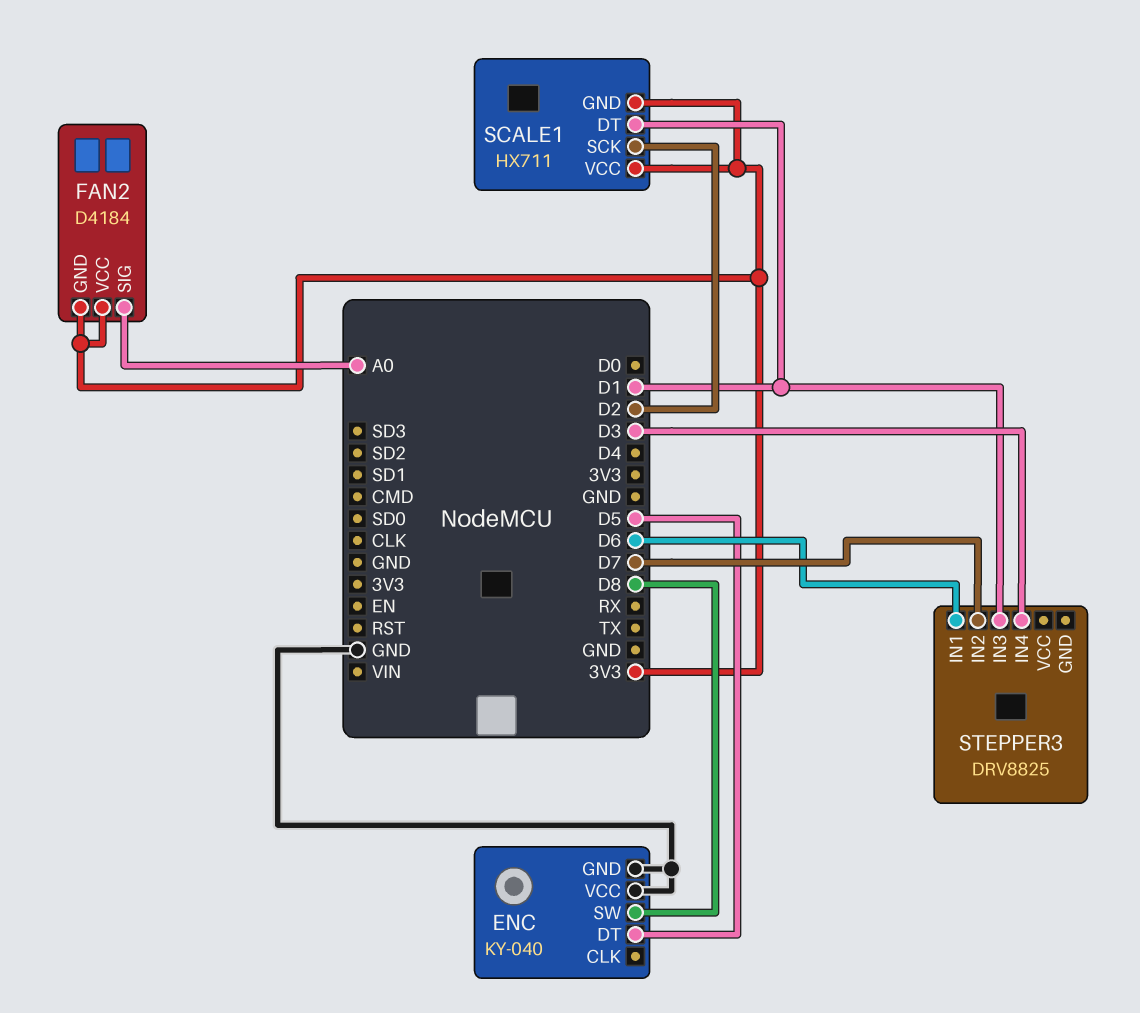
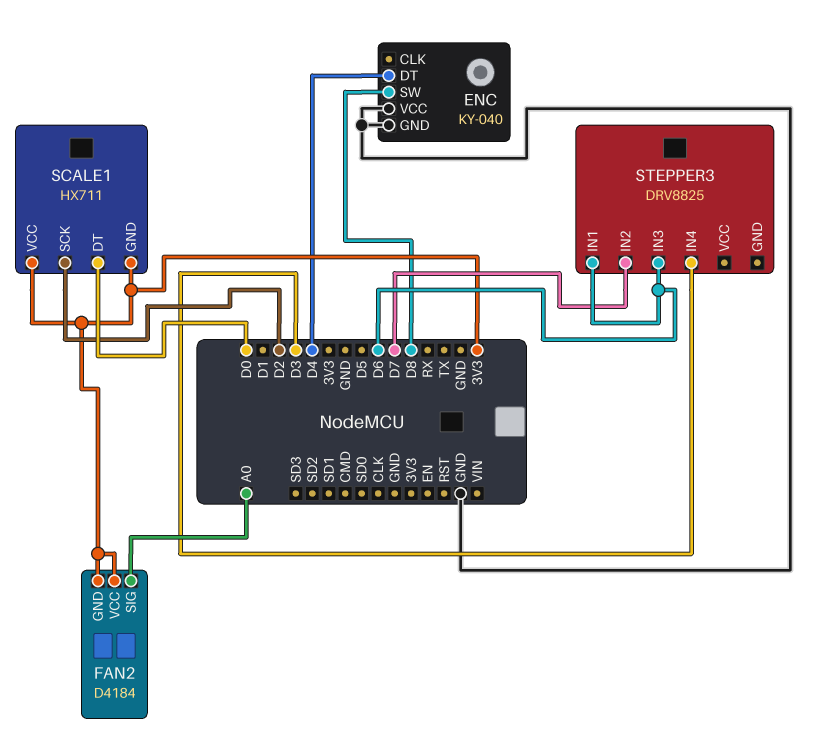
ENC pin DT: D5 -> D4
SCALE1 pin DT: D1 -> D0
STEPPER3 pin IN3: D1 -> D6

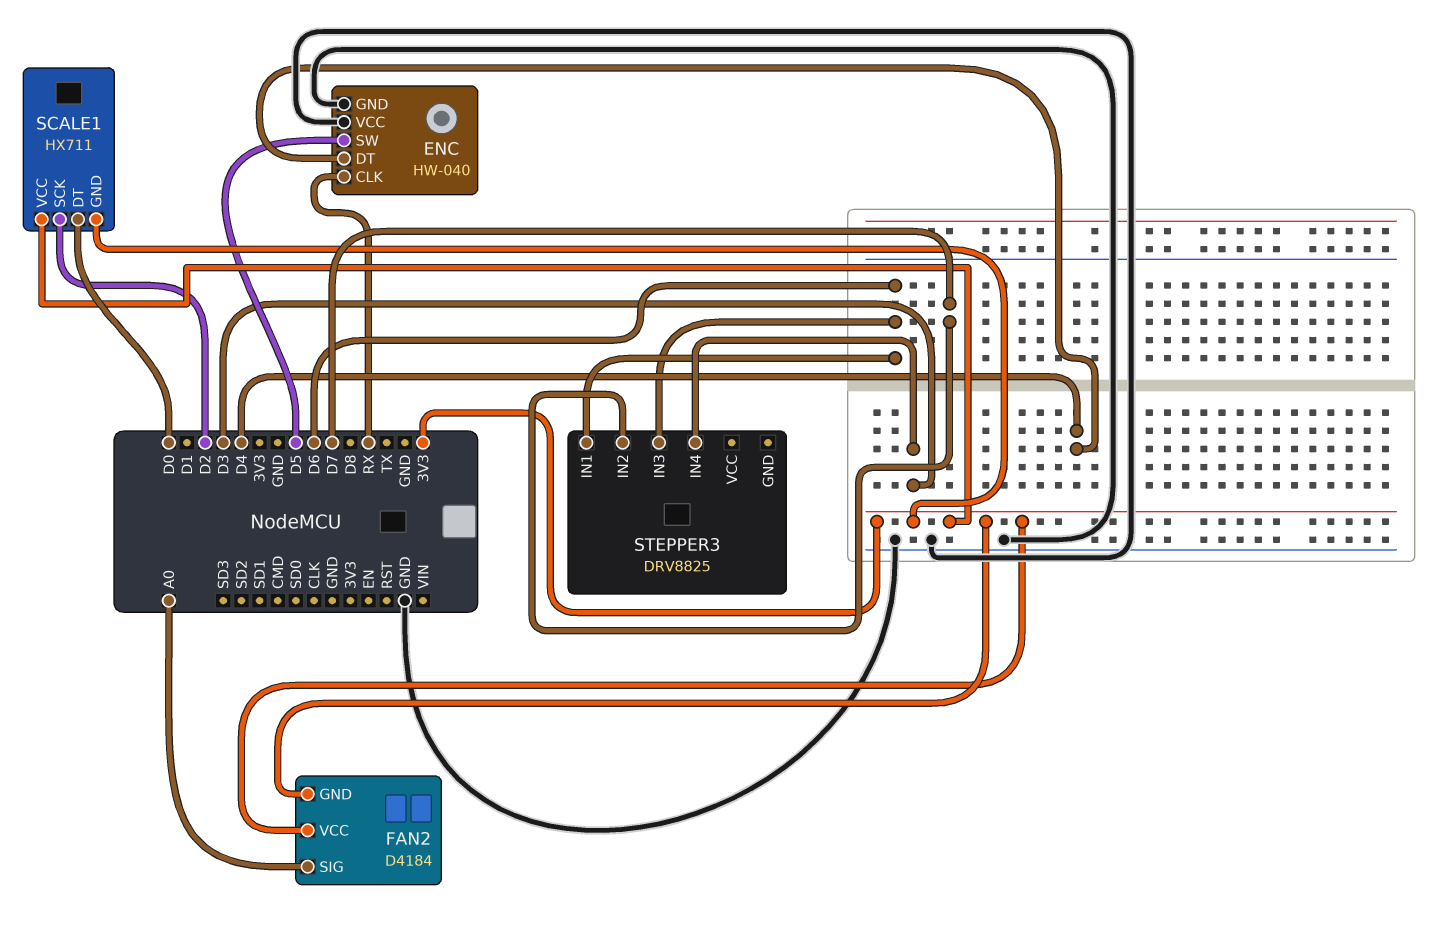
ENC: KY-040 -> HW-040
ENC pin CLK: none -> RX
ENC pin SW: D8 -> D5

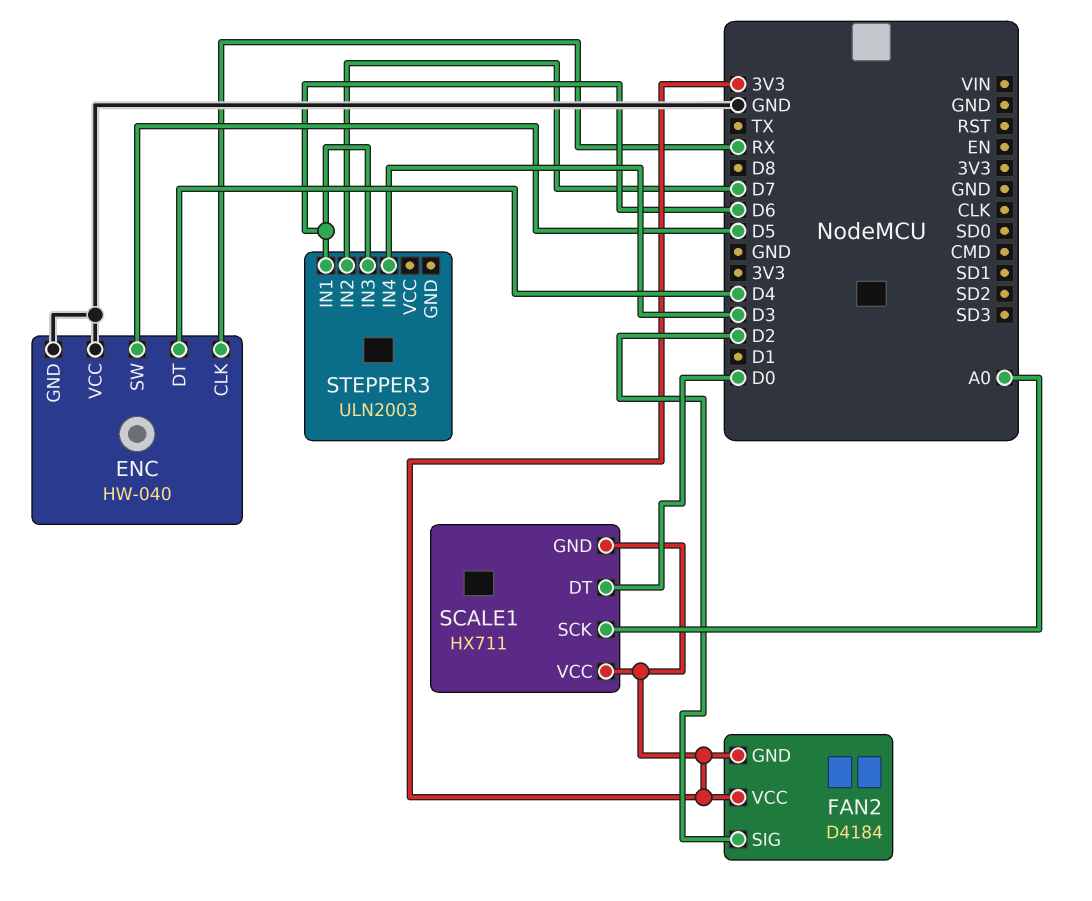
FAN2 pin SIG: A0 -> D2
SCALE1 pin SCK: D2 -> A0
STEPPER3: DRV8825 -> ULN2003

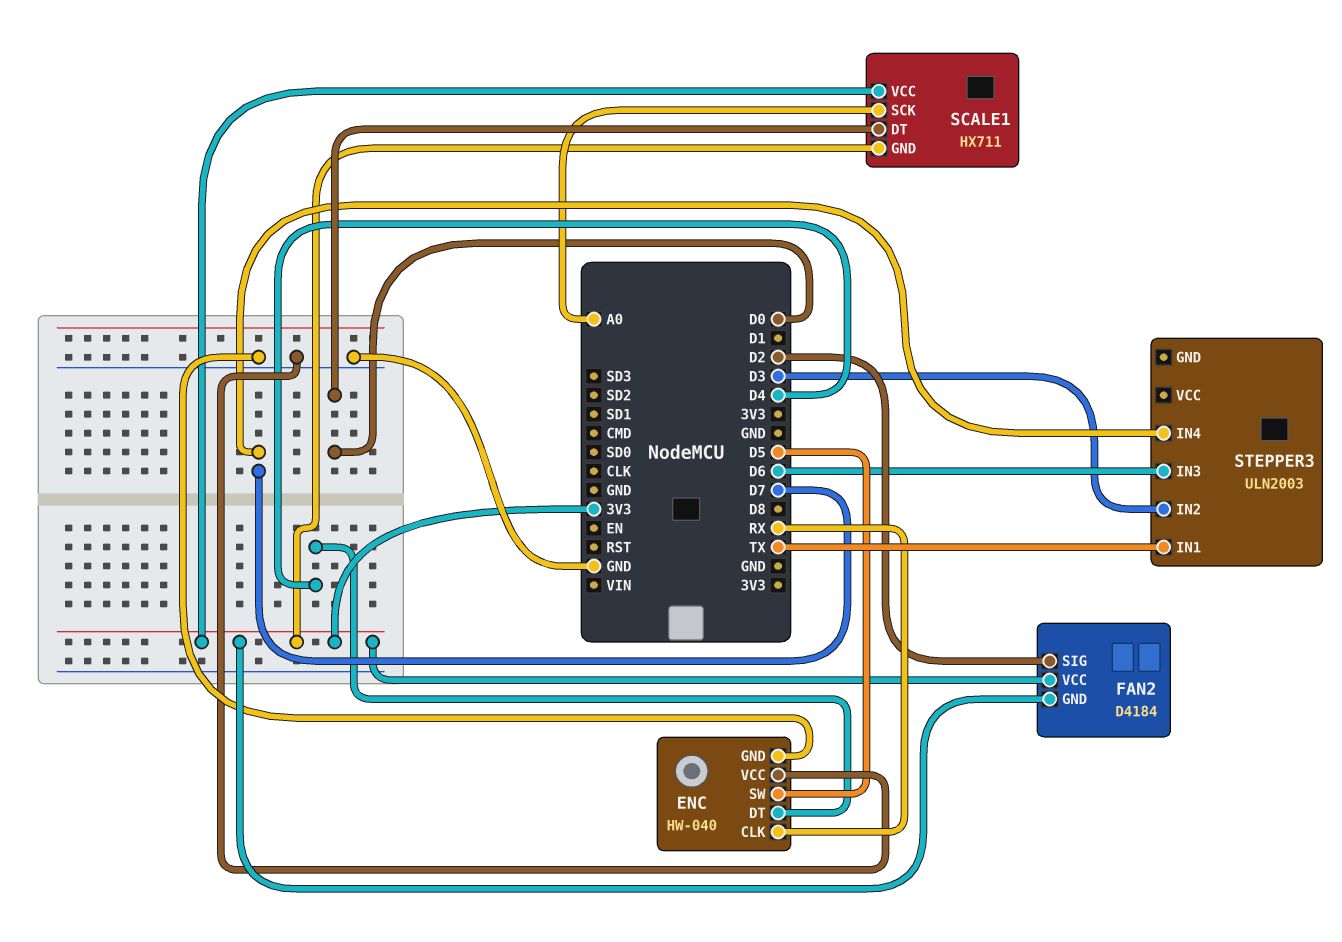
STEPPER3 pin IN1: D6 -> TX
STEPPER3 pin IN2: D7 -> D3
STEPPER3 pin IN4: D3 -> D7

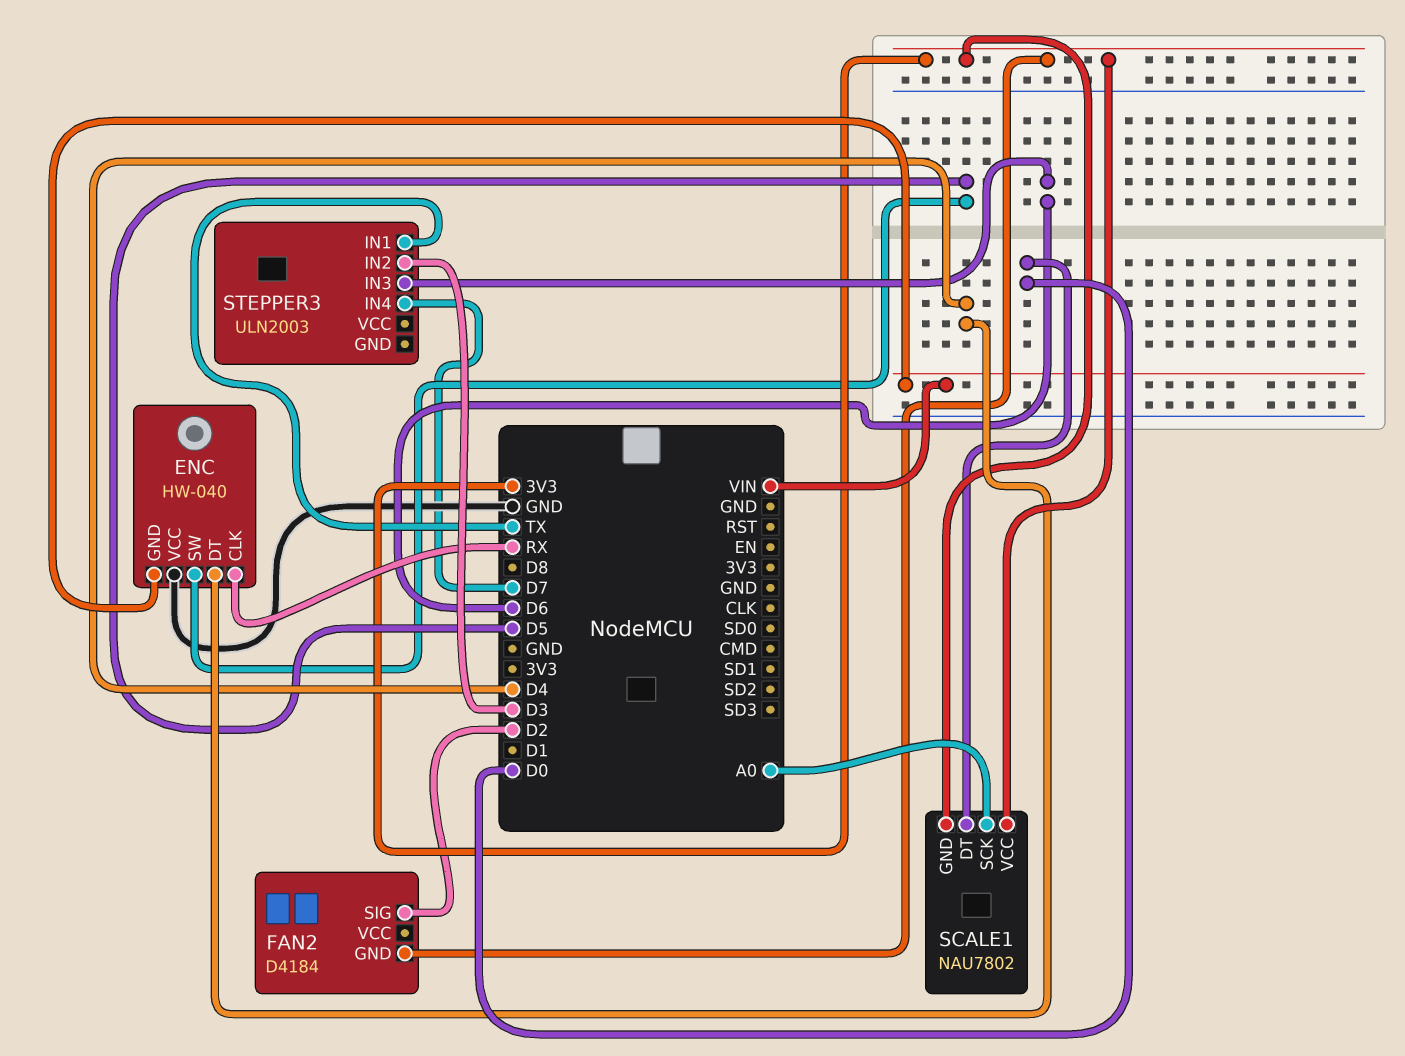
ENC pin GND: GND -> VIN
FAN2 pin VCC: 3V3 -> none
SCALE1: HX711 -> NAU7802

